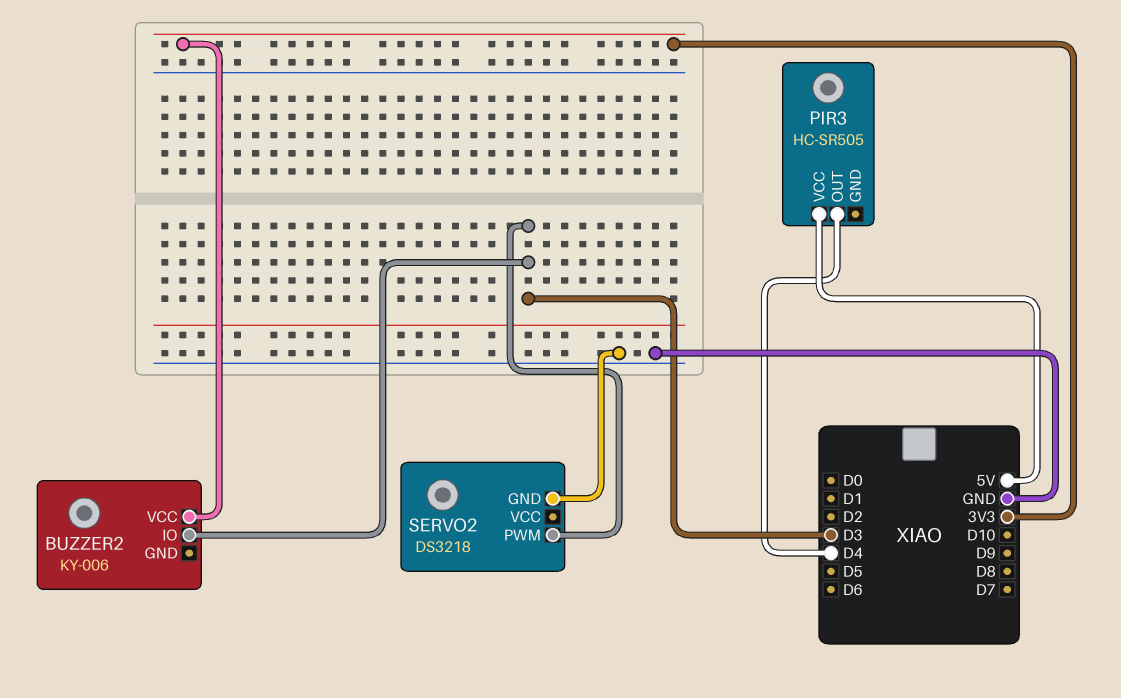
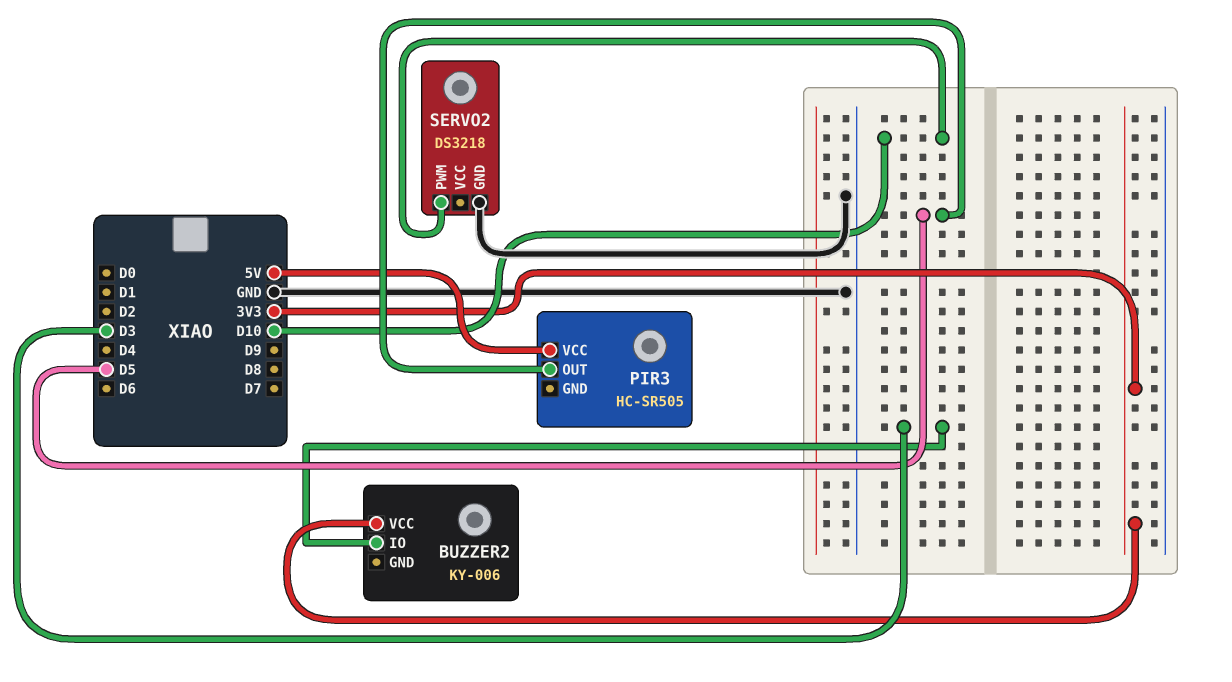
PIR3 pin OUT: D4 -> D5
SERVO2 pin PWM: D3 -> D10

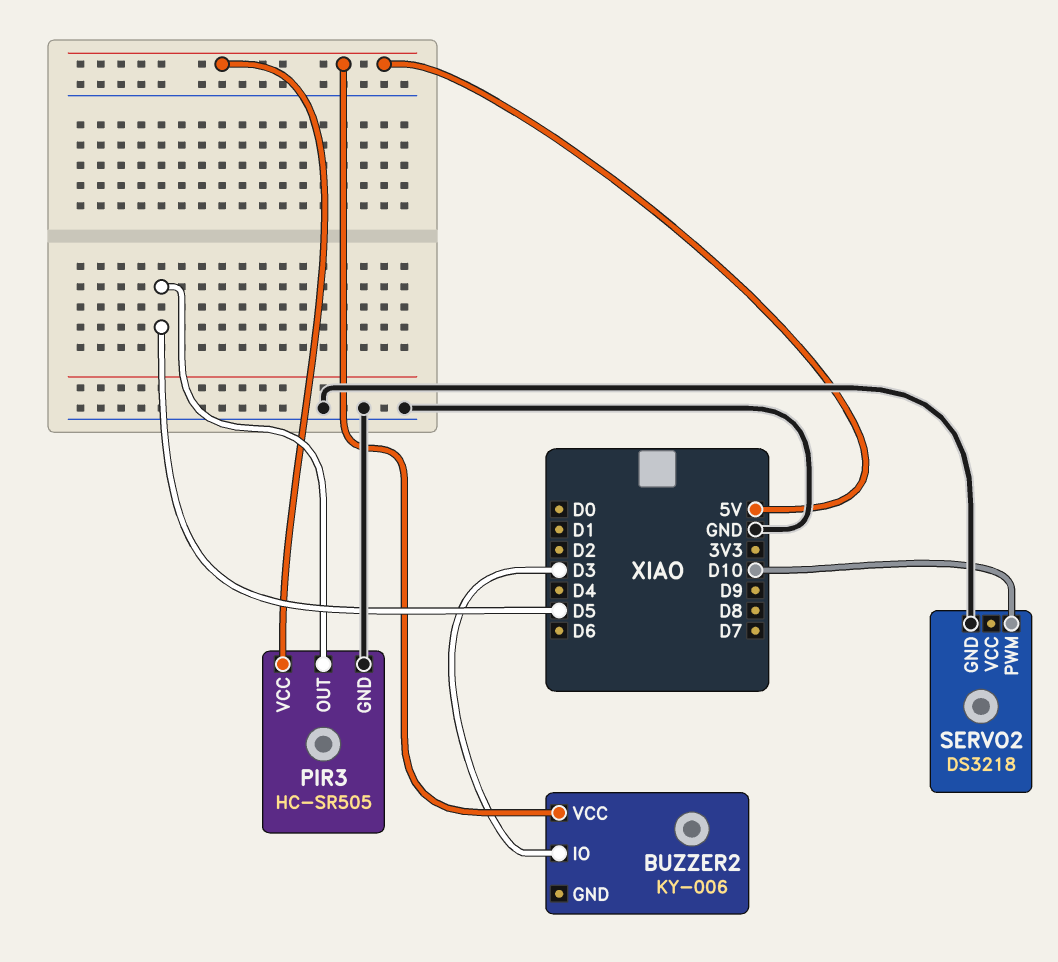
BUZZER2 pin VCC: 3V3 -> 5V
PIR3 pin GND: none -> GND

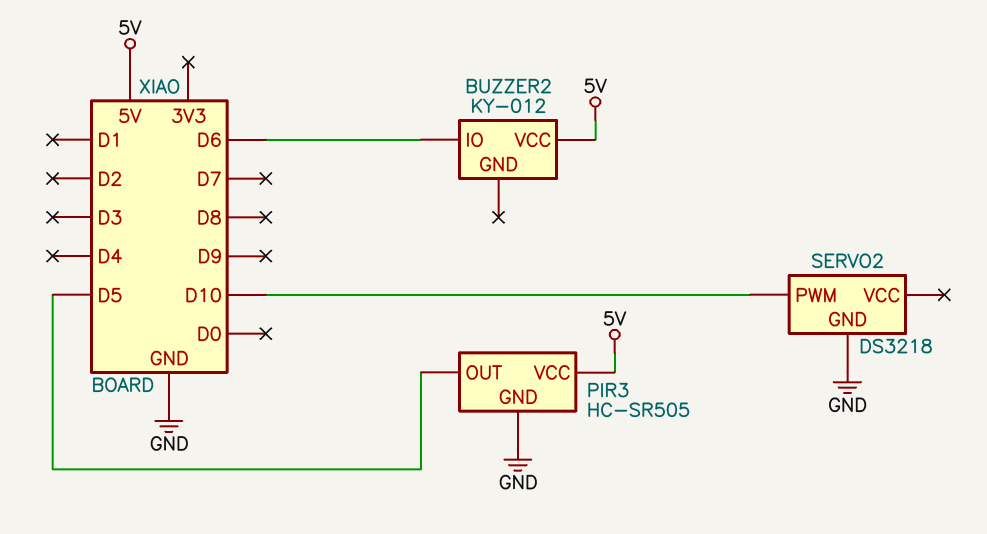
BUZZER2: KY-006 -> KY-012
BUZZER2 pin IO: D3 -> D6

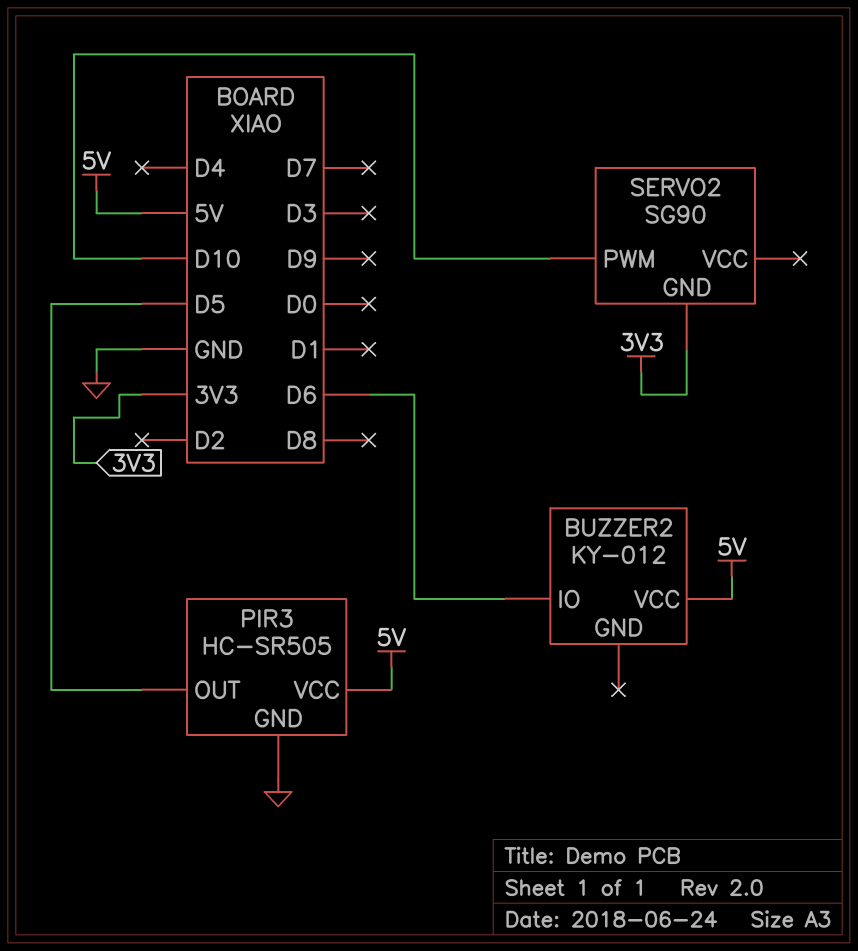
SERVO2: DS3218 -> SG90
SERVO2 pin GND: GND -> 3V3

